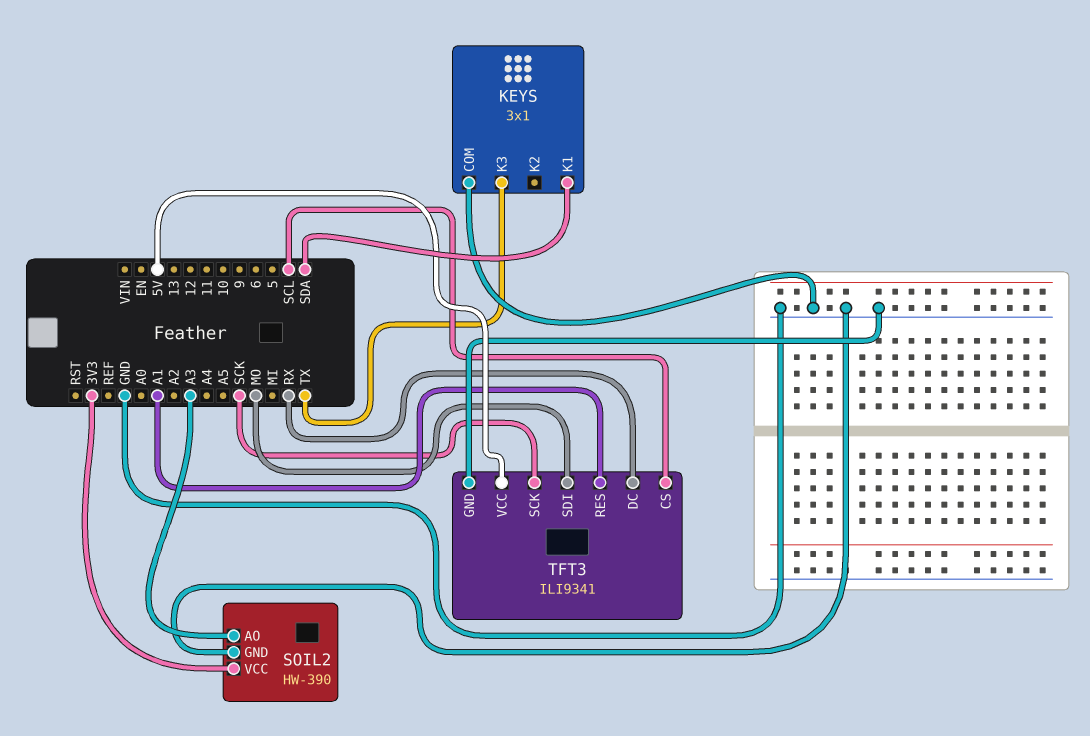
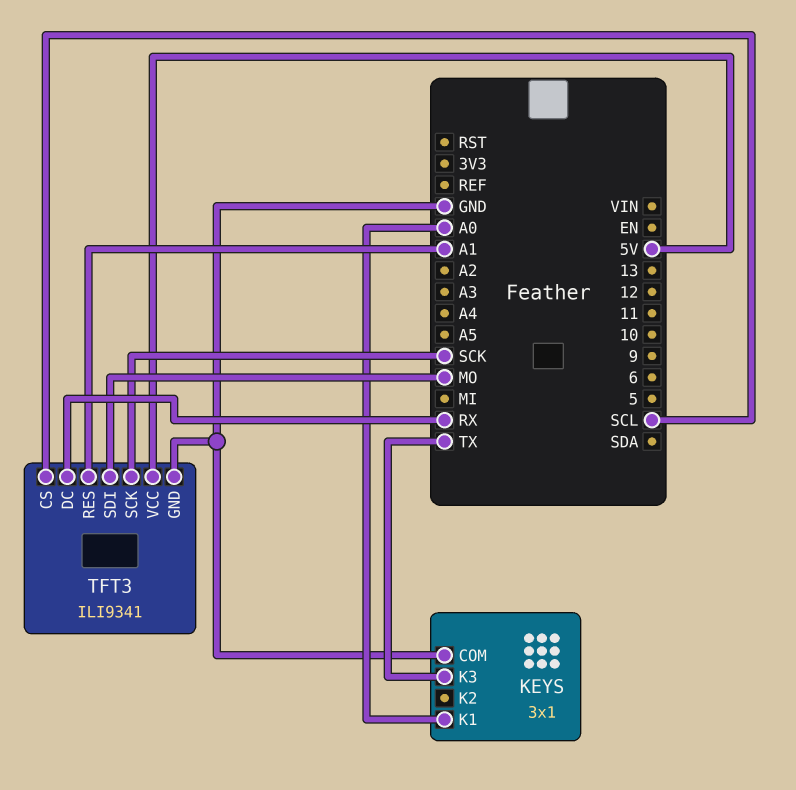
KEYS pin K1: SDA -> A0
SOIL2: HW-390 -> none
SOIL2 pin AO: A3 -> none
SOIL2 pin GND: GND -> none
SOIL2 pin VCC: 3V3 -> none

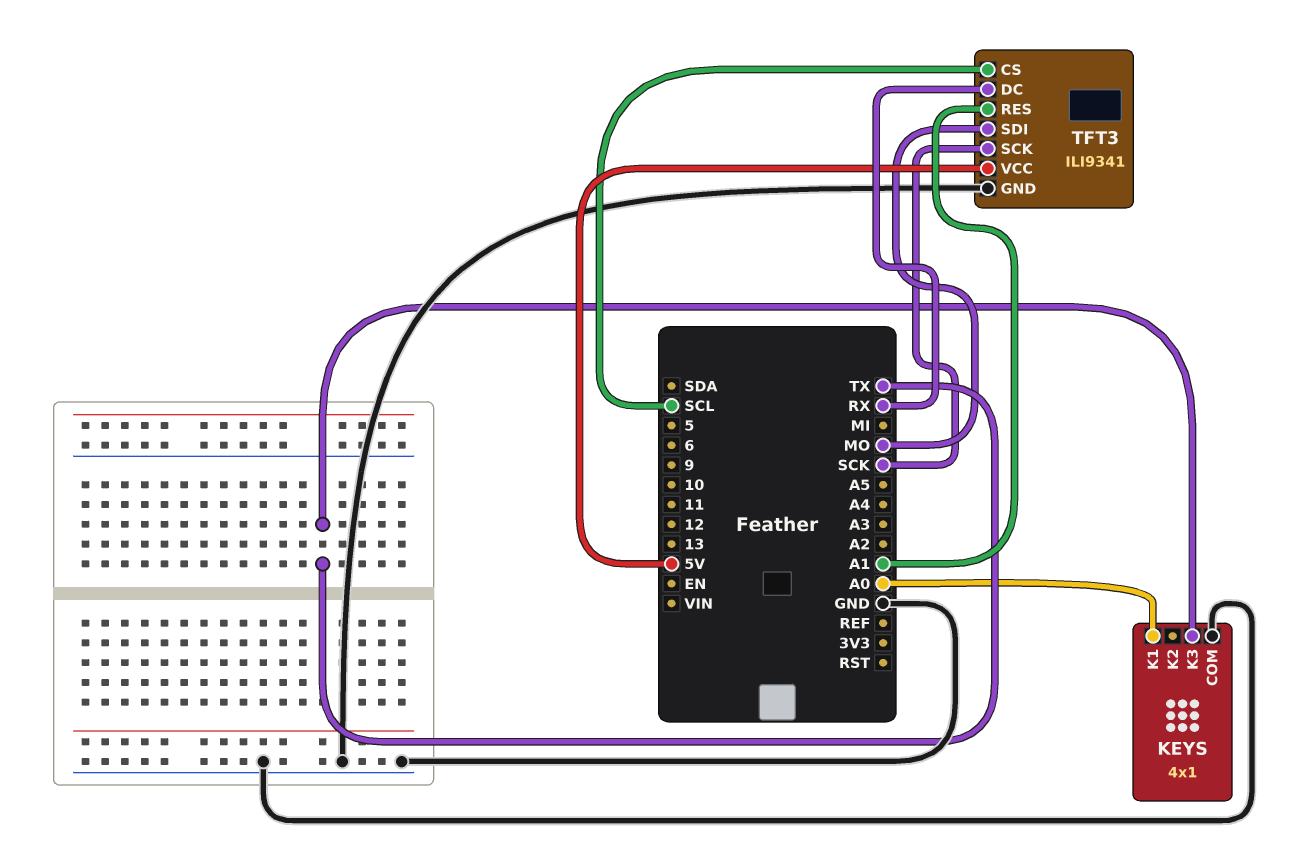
KEYS: 3x1 -> 4x1

